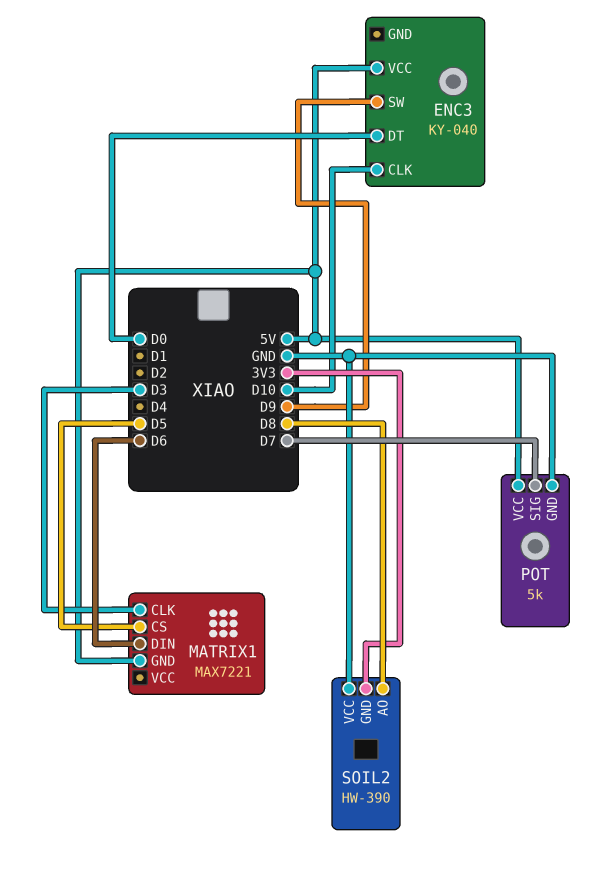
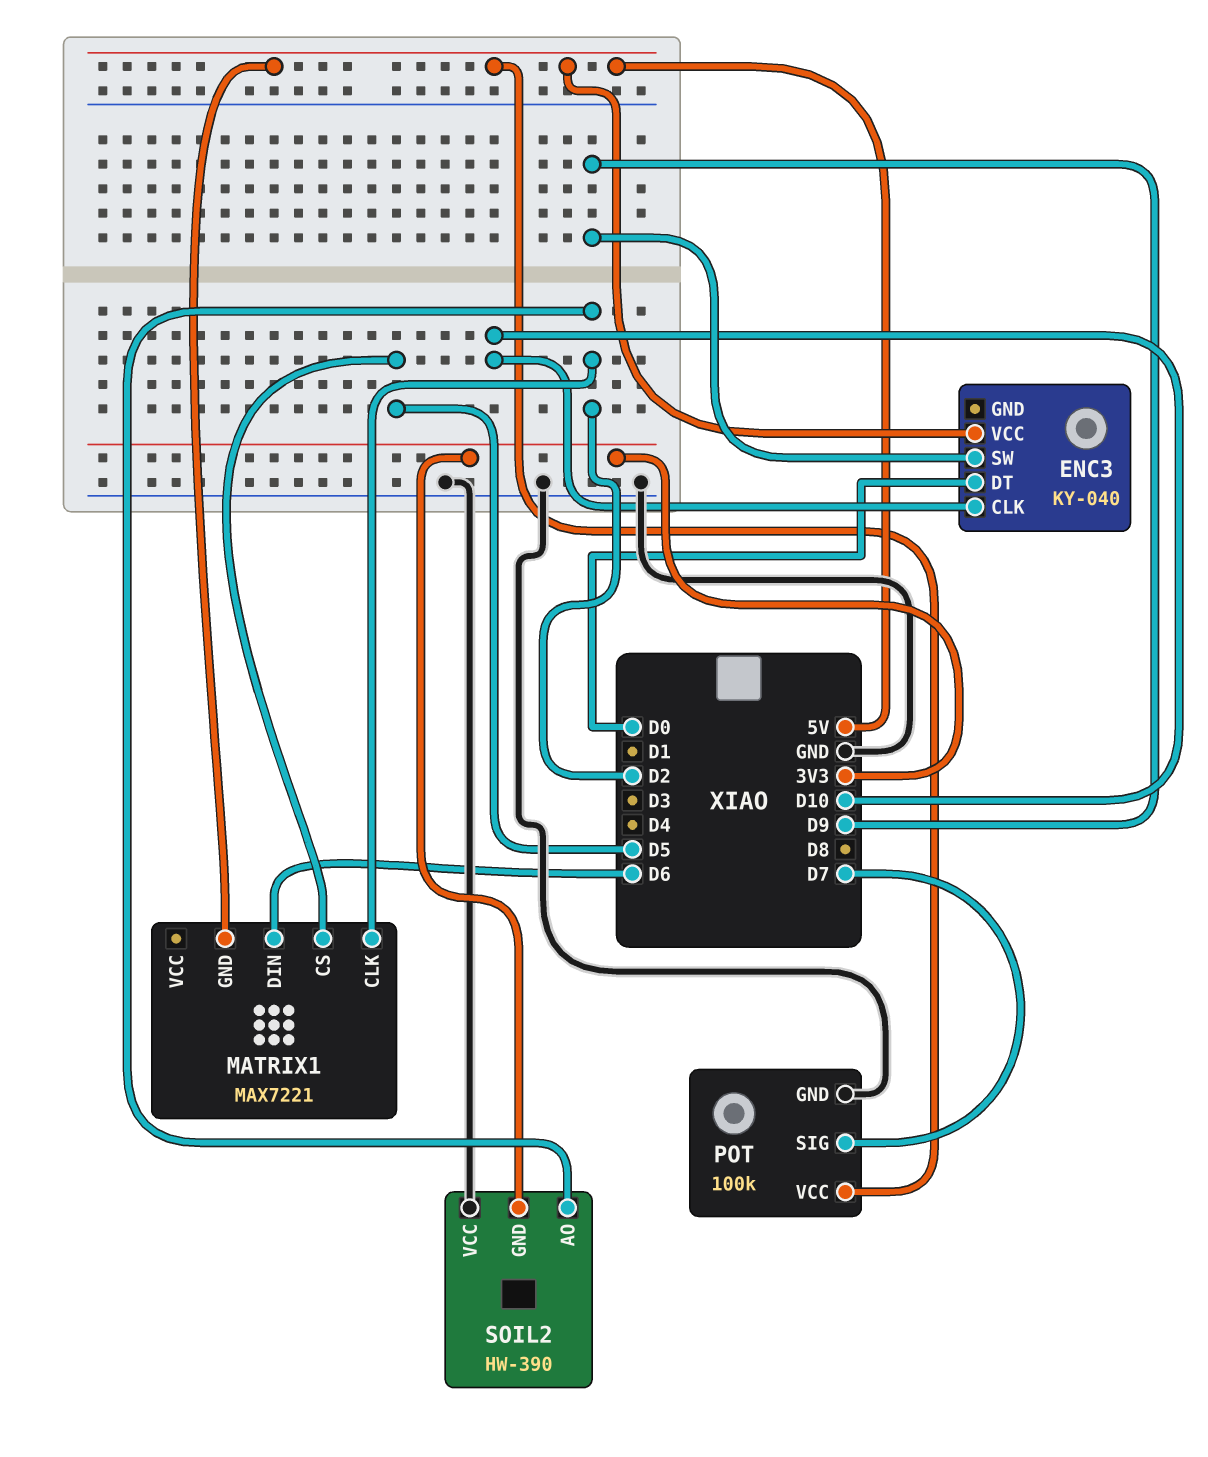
MATRIX1 pin CLK: D3 -> D2
POT: 5k -> 100k
SOIL2 pin AO: D8 -> D2

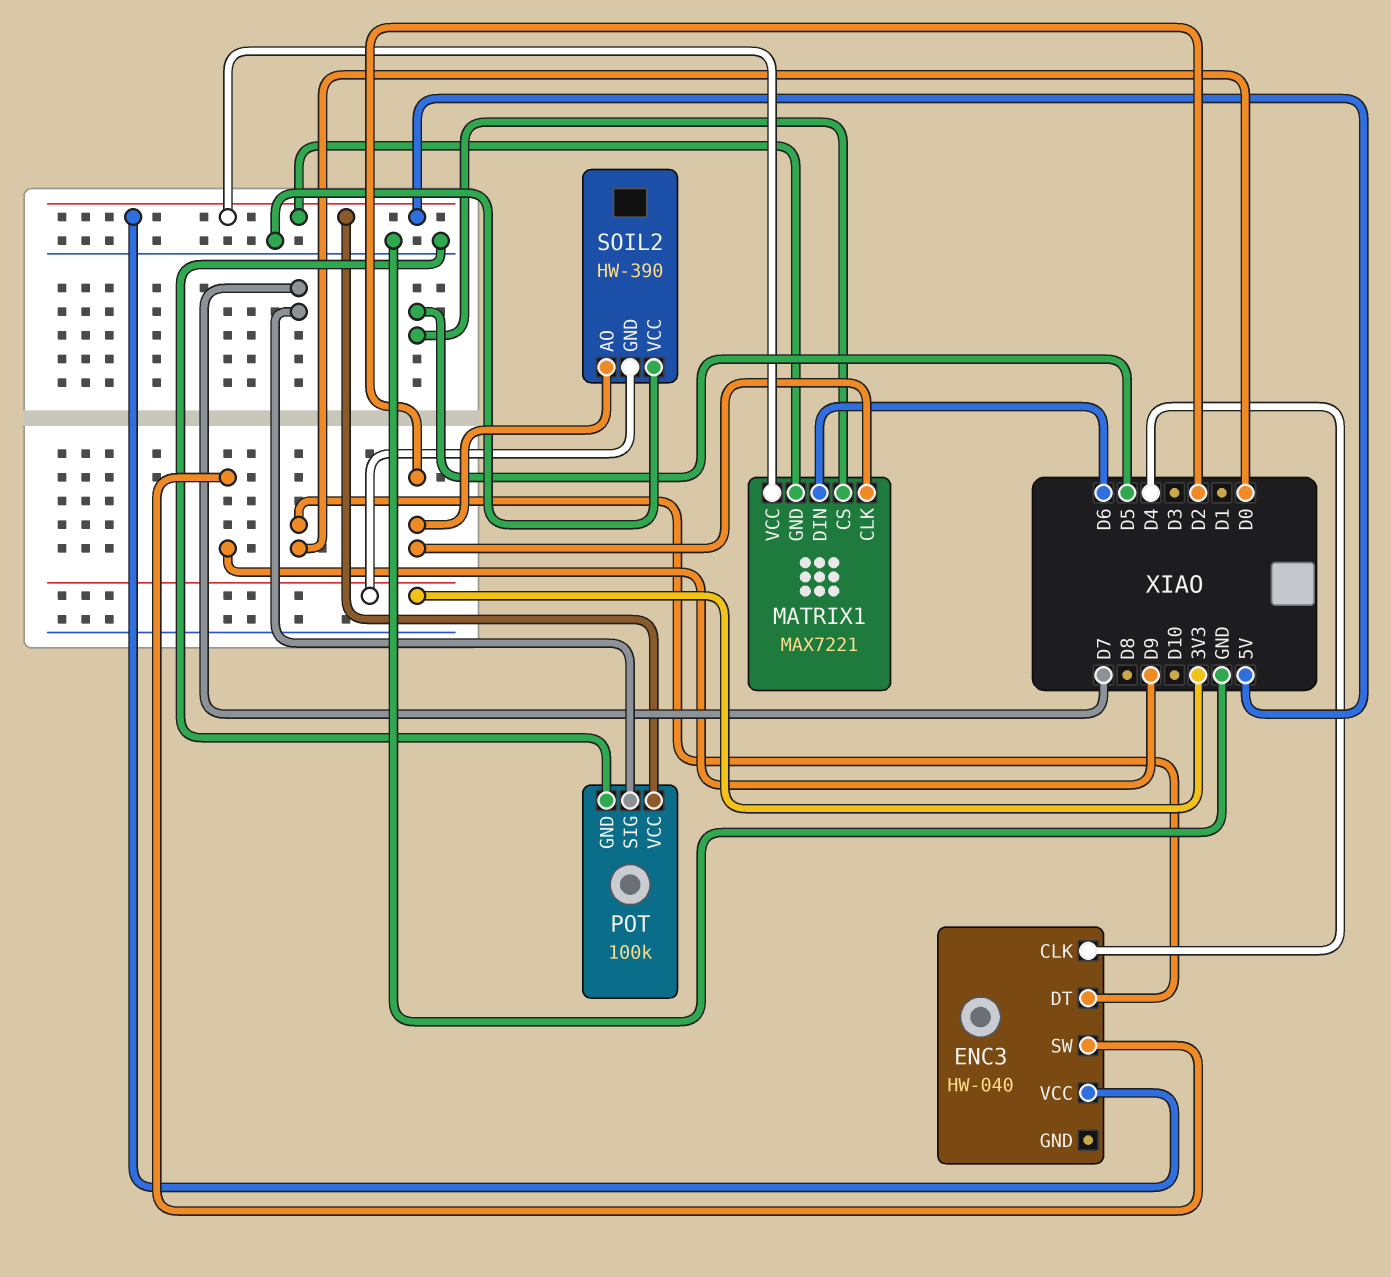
ENC3: KY-040 -> HW-040
ENC3 pin CLK: D10 -> D4
MATRIX1 pin VCC: none -> 5V

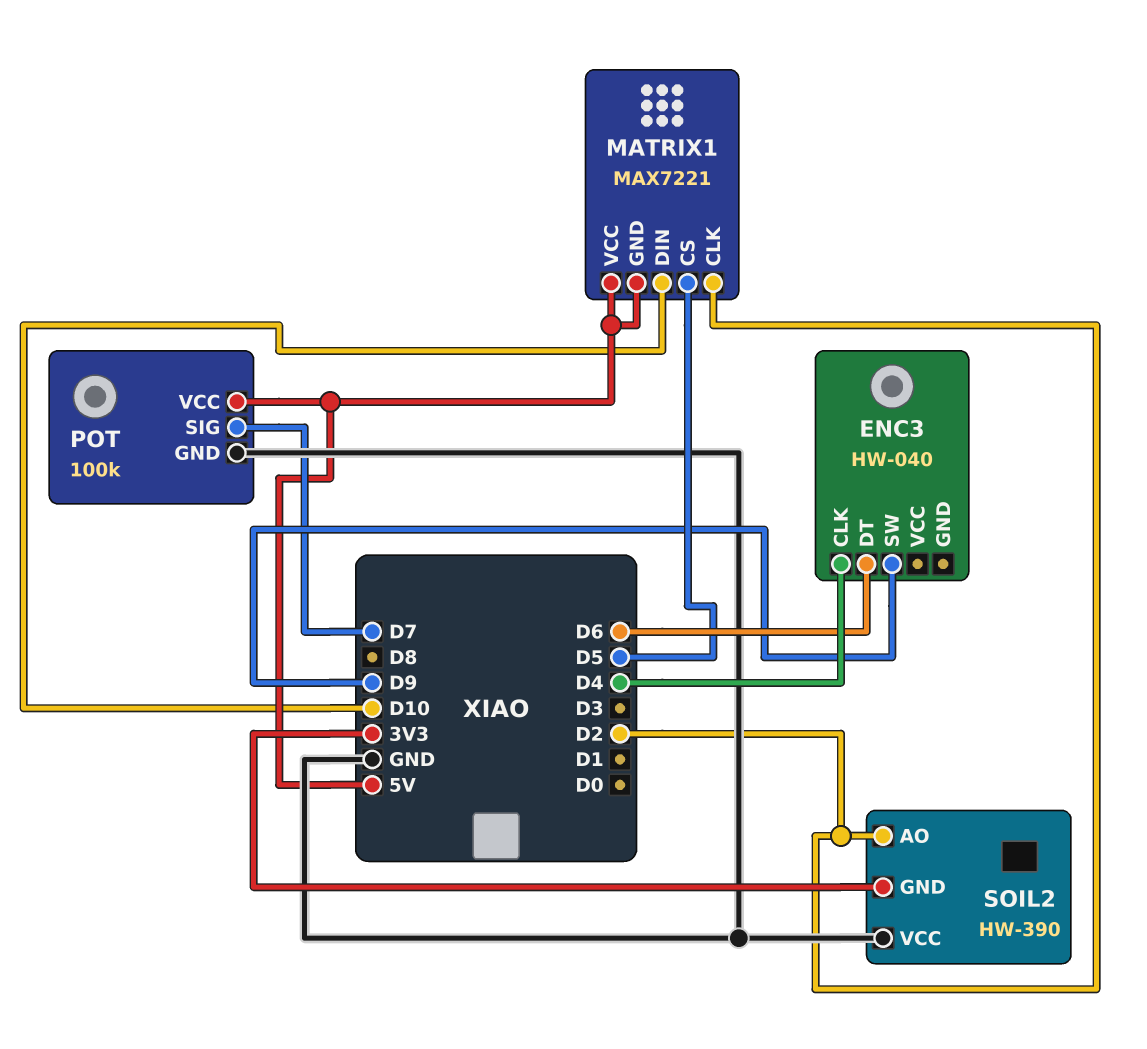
ENC3 pin DT: D0 -> D6
ENC3 pin VCC: 5V -> none
MATRIX1 pin DIN: D6 -> D10

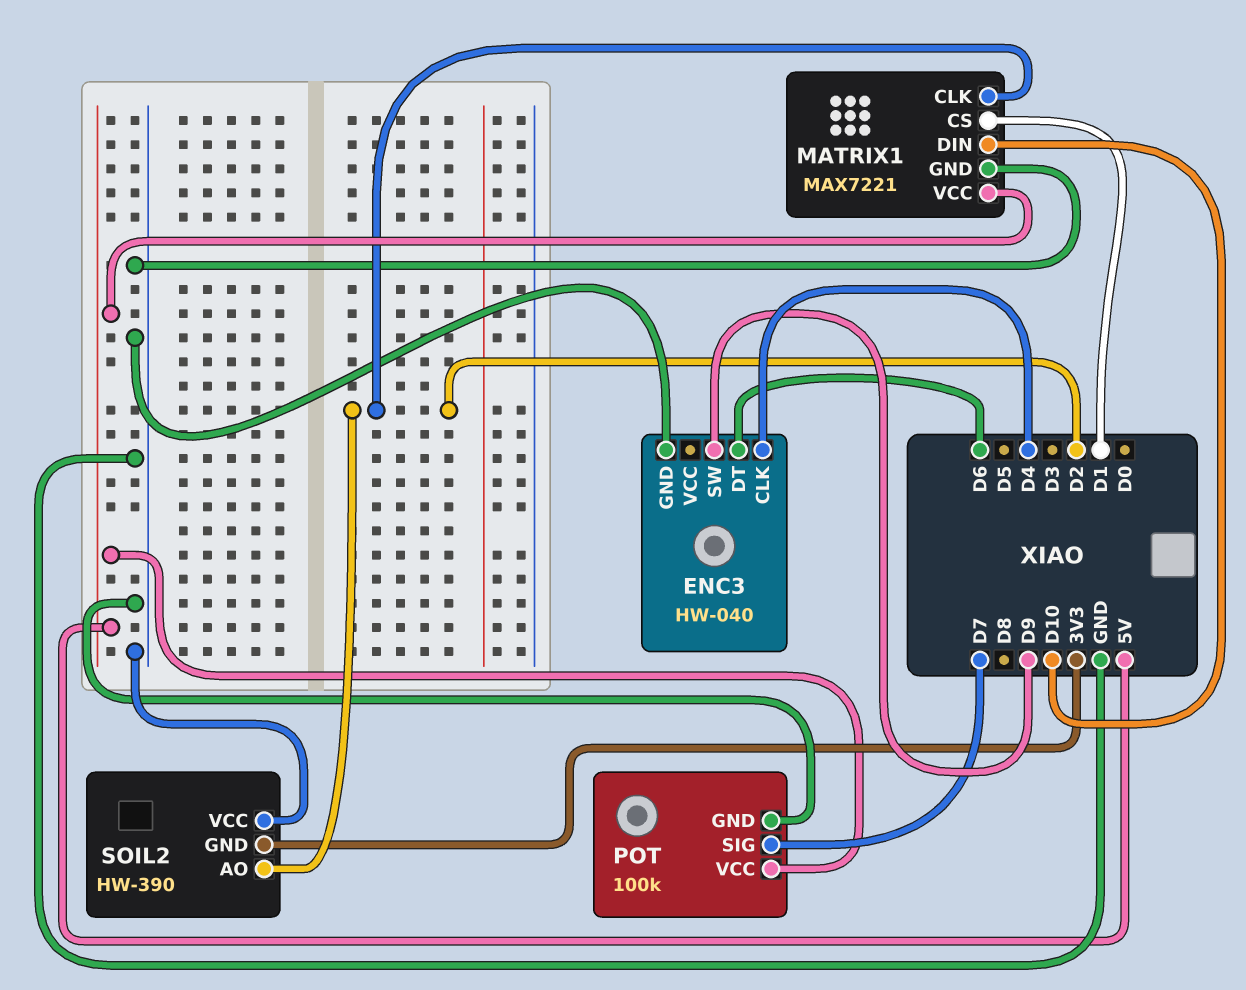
ENC3 pin GND: none -> GND
MATRIX1 pin CS: D5 -> D1
MATRIX1 pin GND: 5V -> GND

